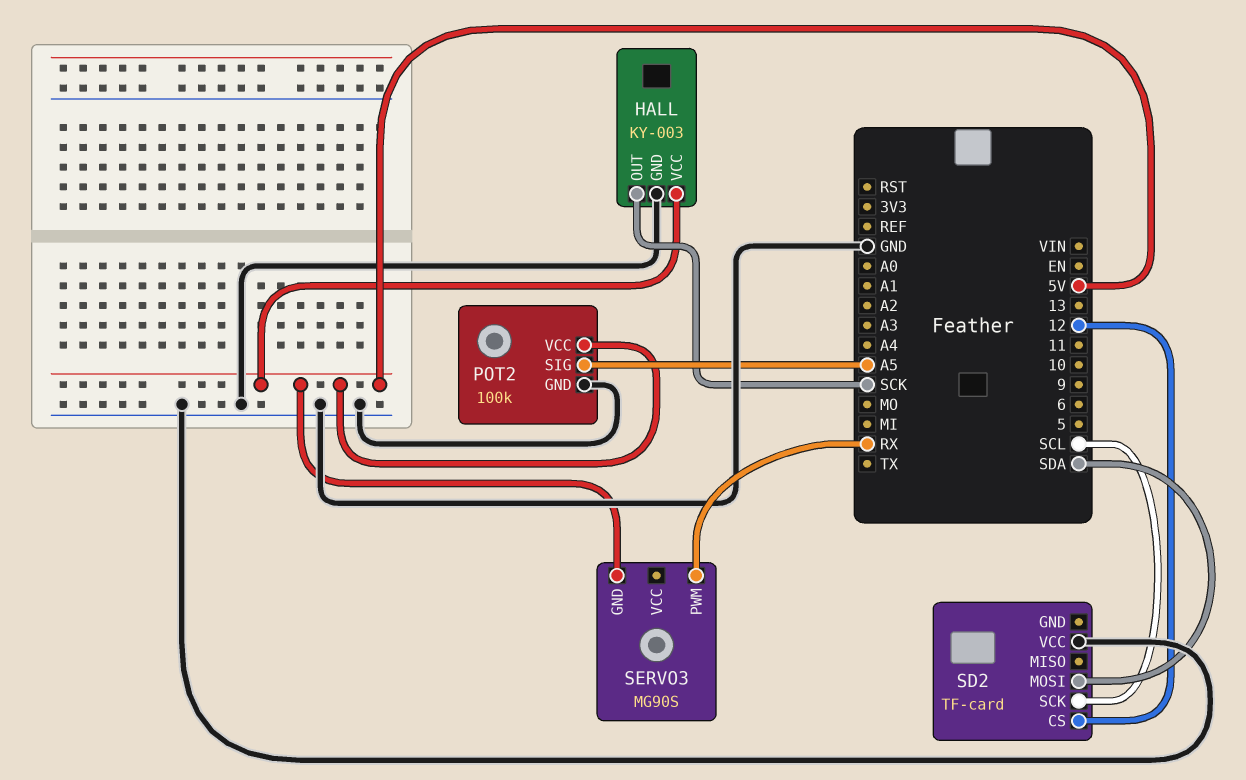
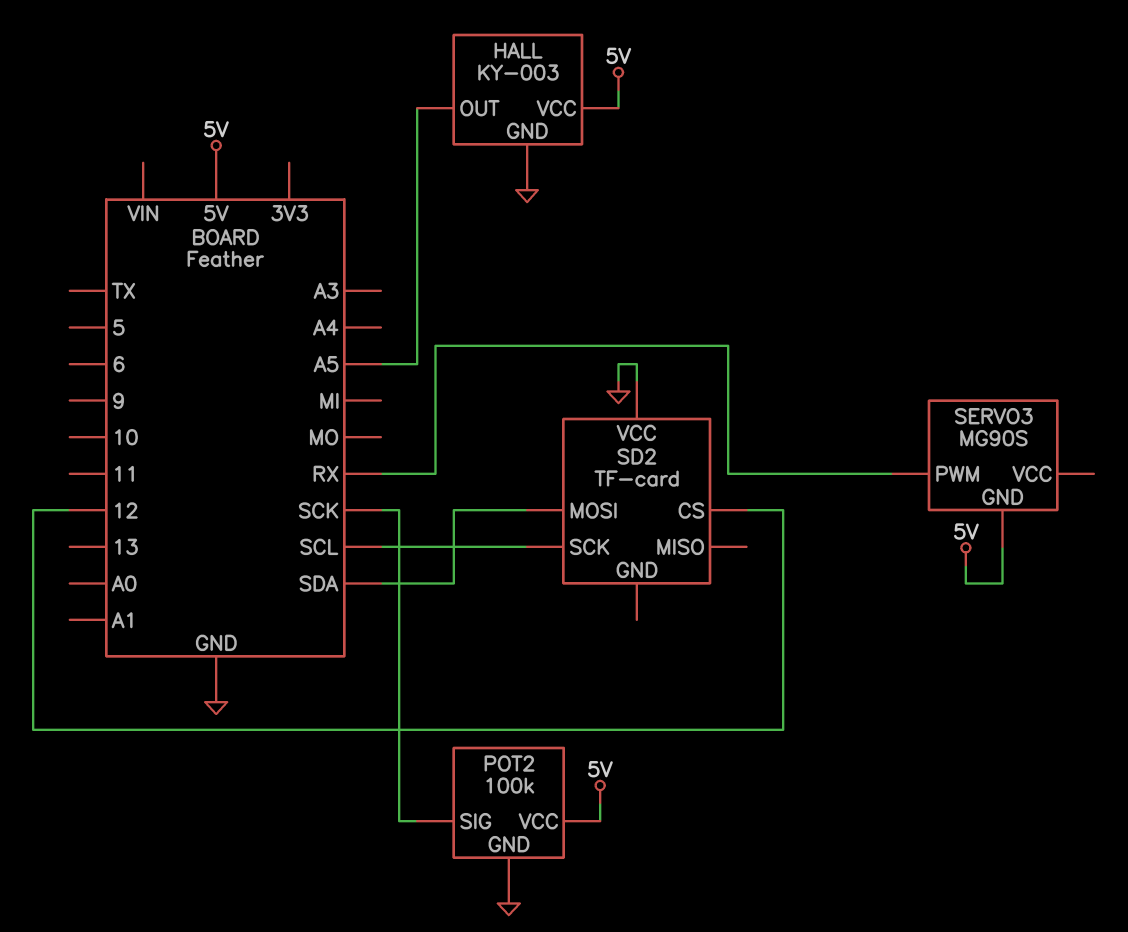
HALL pin OUT: SCK -> A5
POT2 pin SIG: A5 -> SCK

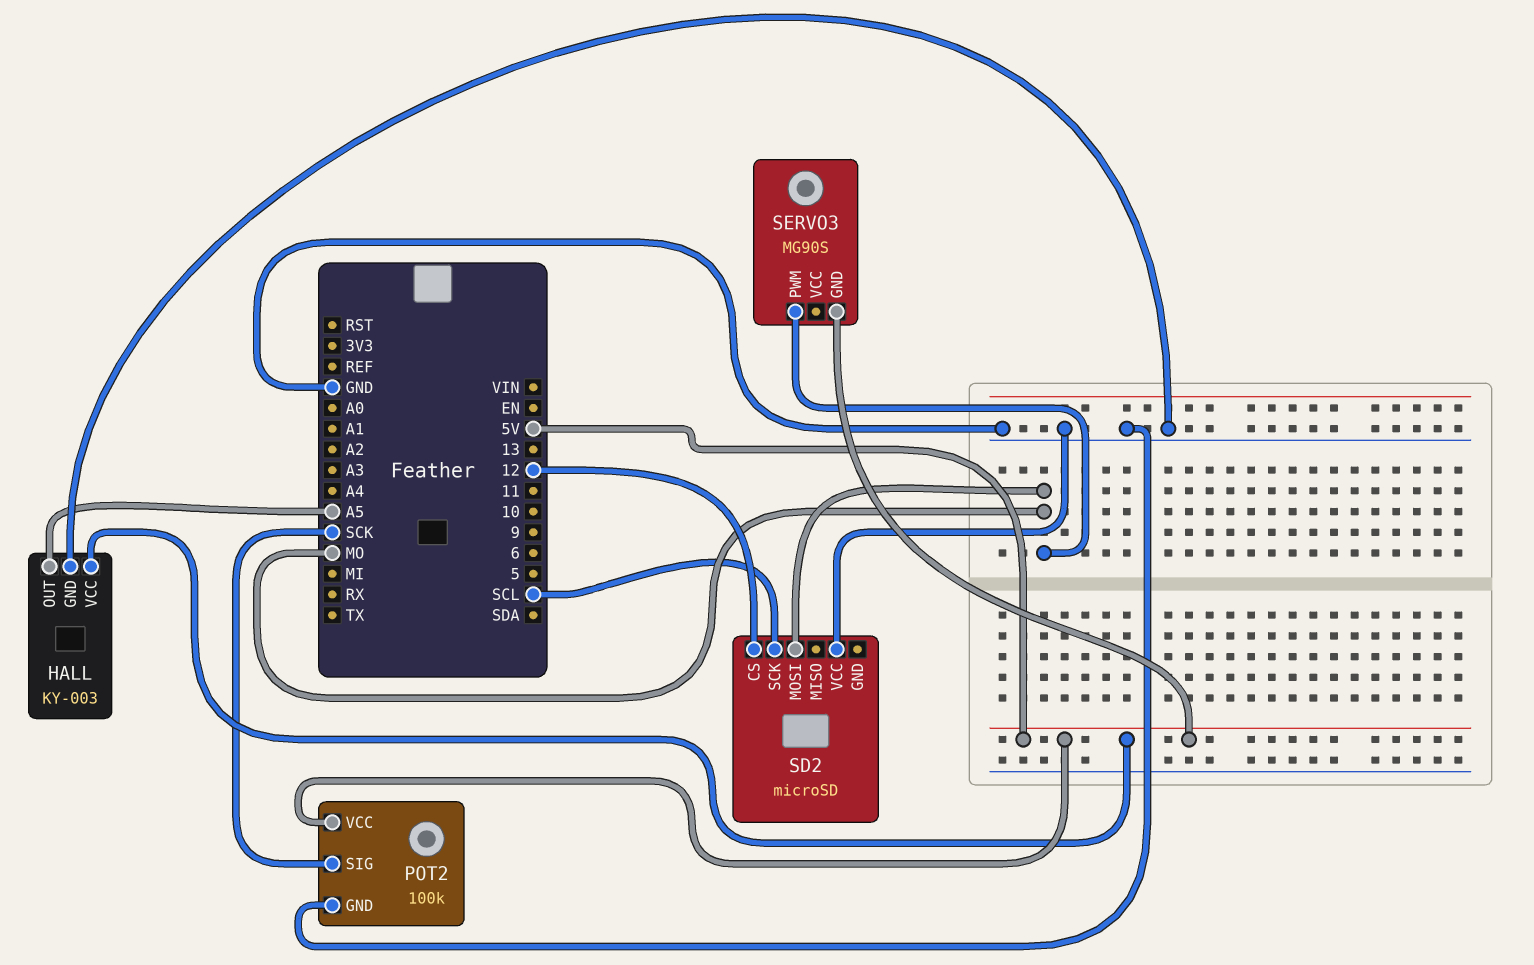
SD2: TF-card -> microSD
SD2 pin MOSI: SDA -> MO
SERVO3 pin PWM: RX -> MO

